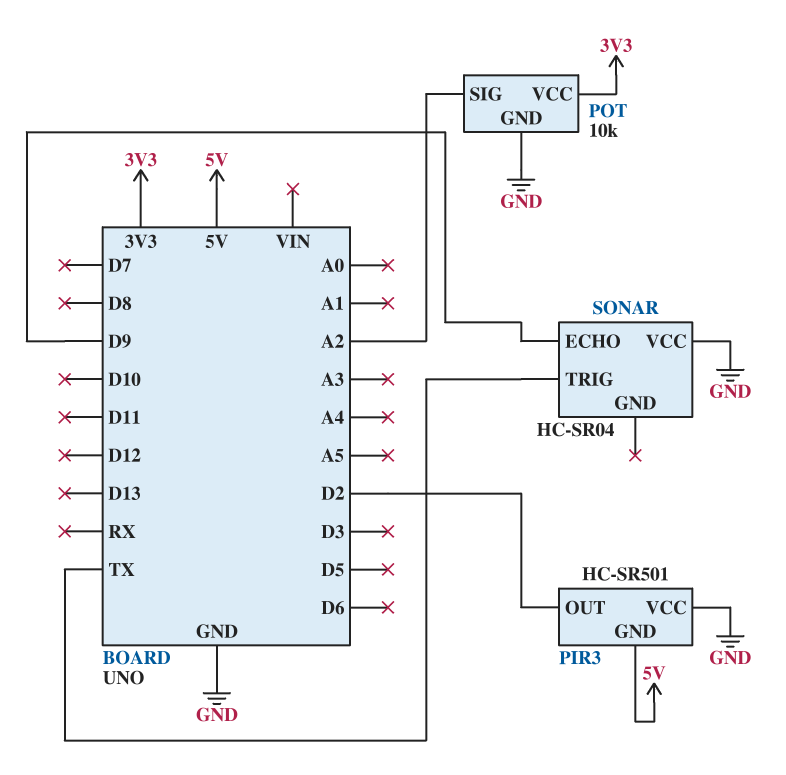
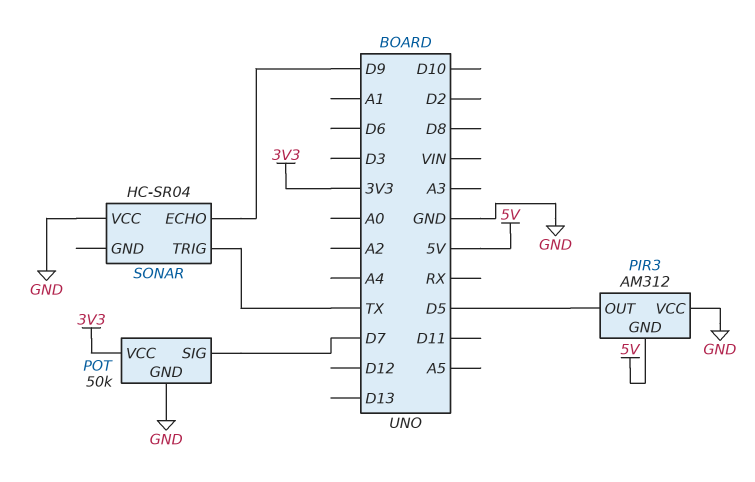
PIR3: HC-SR501 -> AM312
PIR3 pin OUT: D2 -> D5
POT: 10k -> 50k
POT pin SIG: A2 -> D7

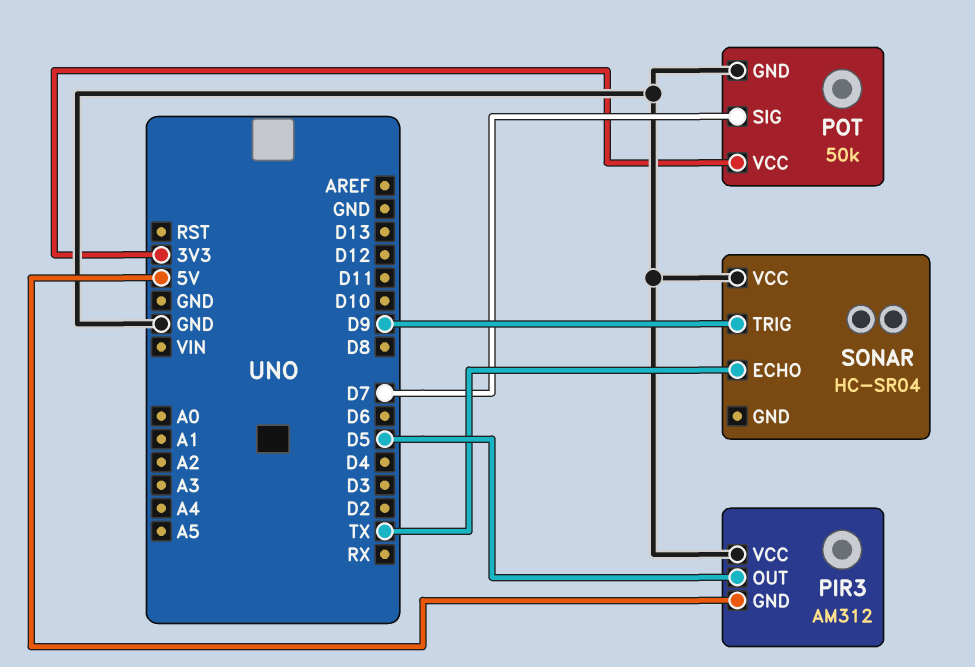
SONAR pin ECHO: D9 -> TX
SONAR pin TRIG: TX -> D9

